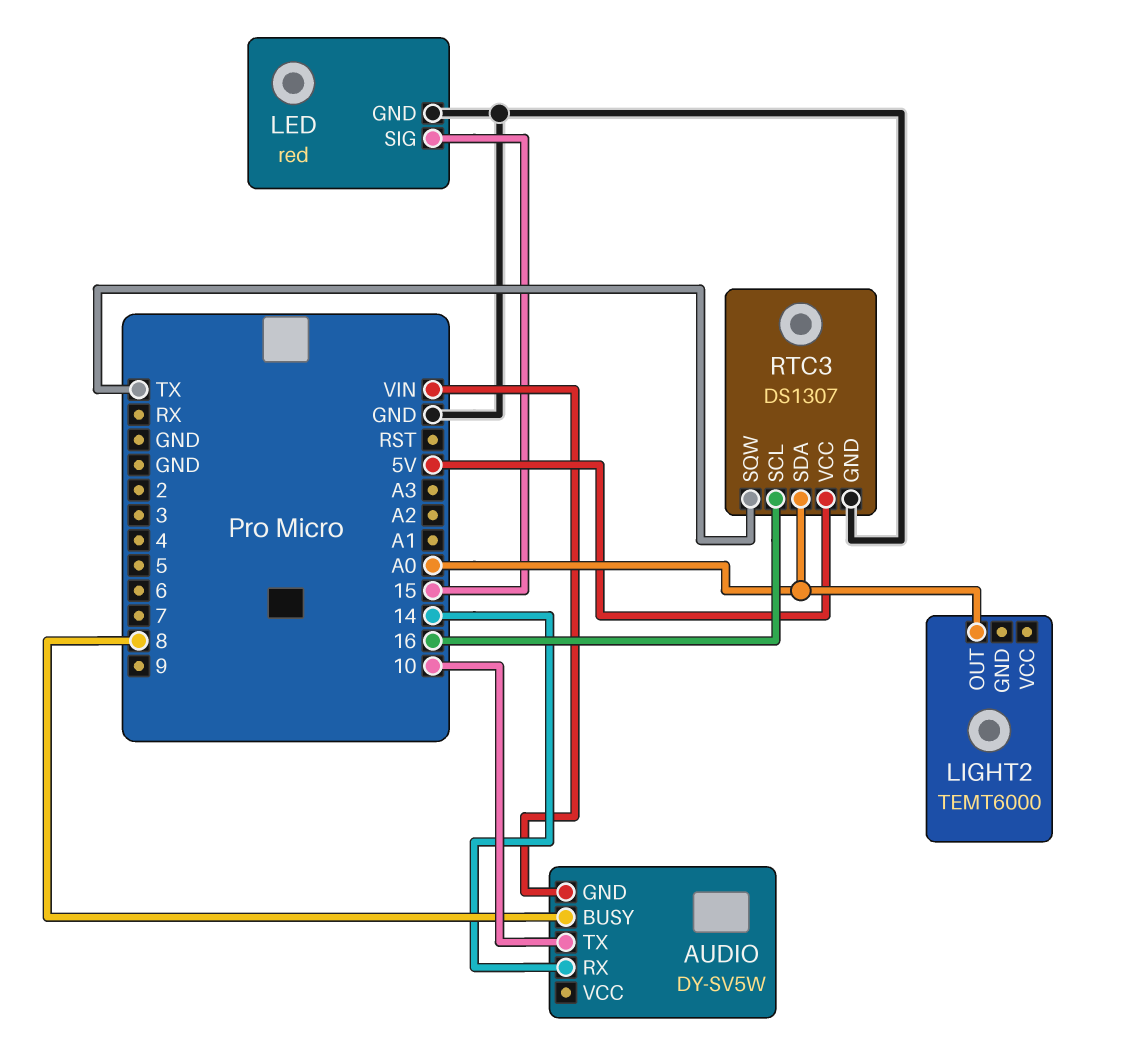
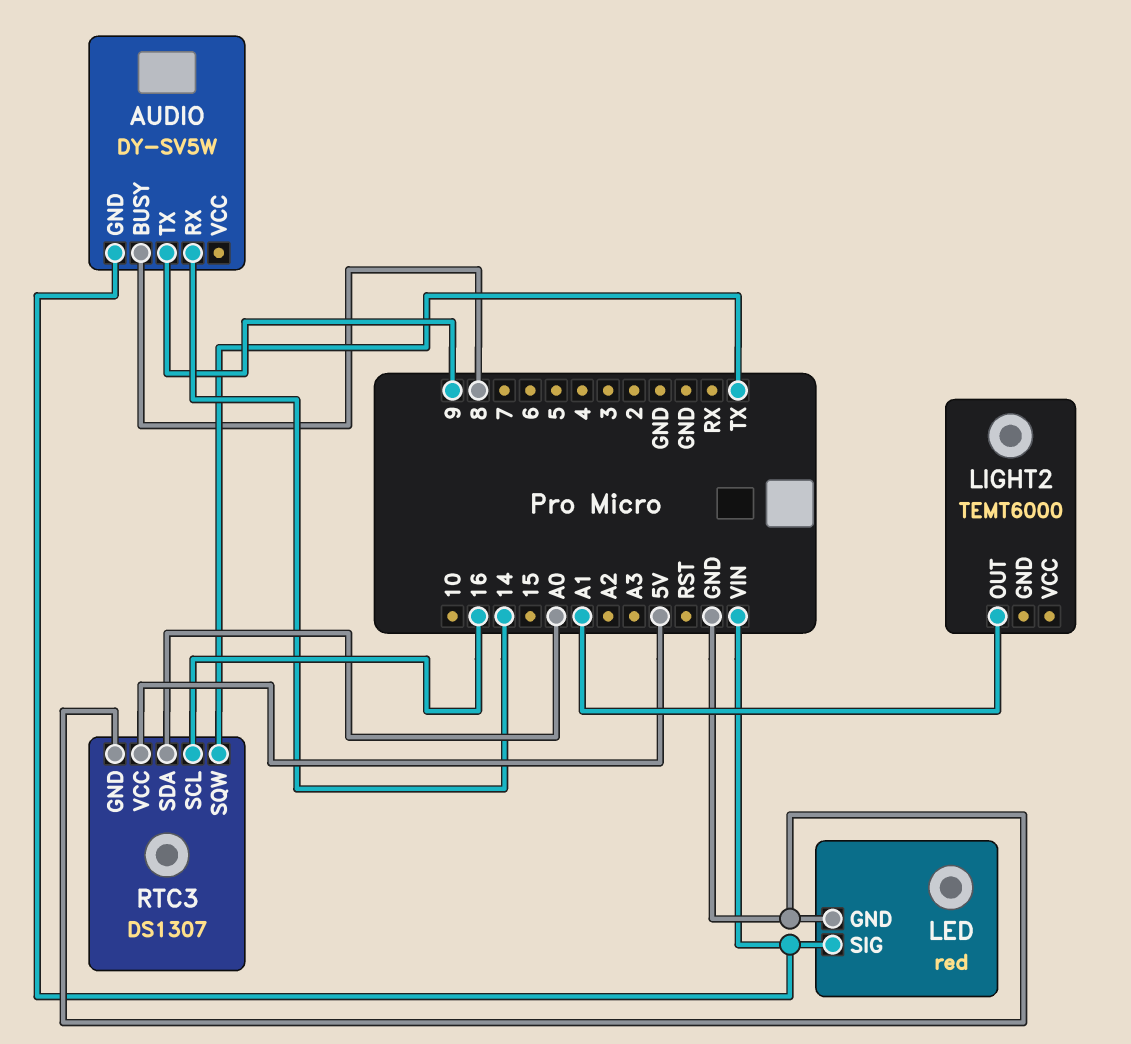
AUDIO pin TX: 10 -> 9
LED pin SIG: 15 -> VIN
LIGHT2 pin OUT: A0 -> A1

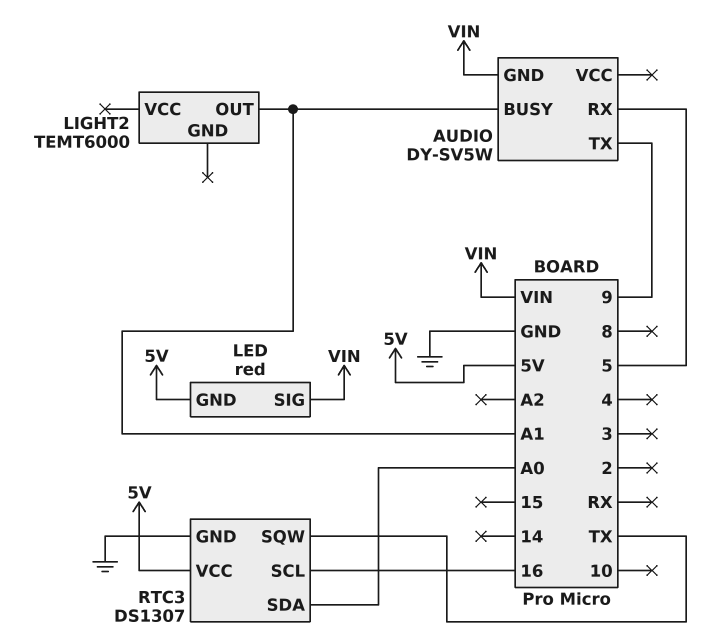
AUDIO pin BUSY: 8 -> A1
AUDIO pin RX: 14 -> 5
LED pin GND: GND -> 5V

